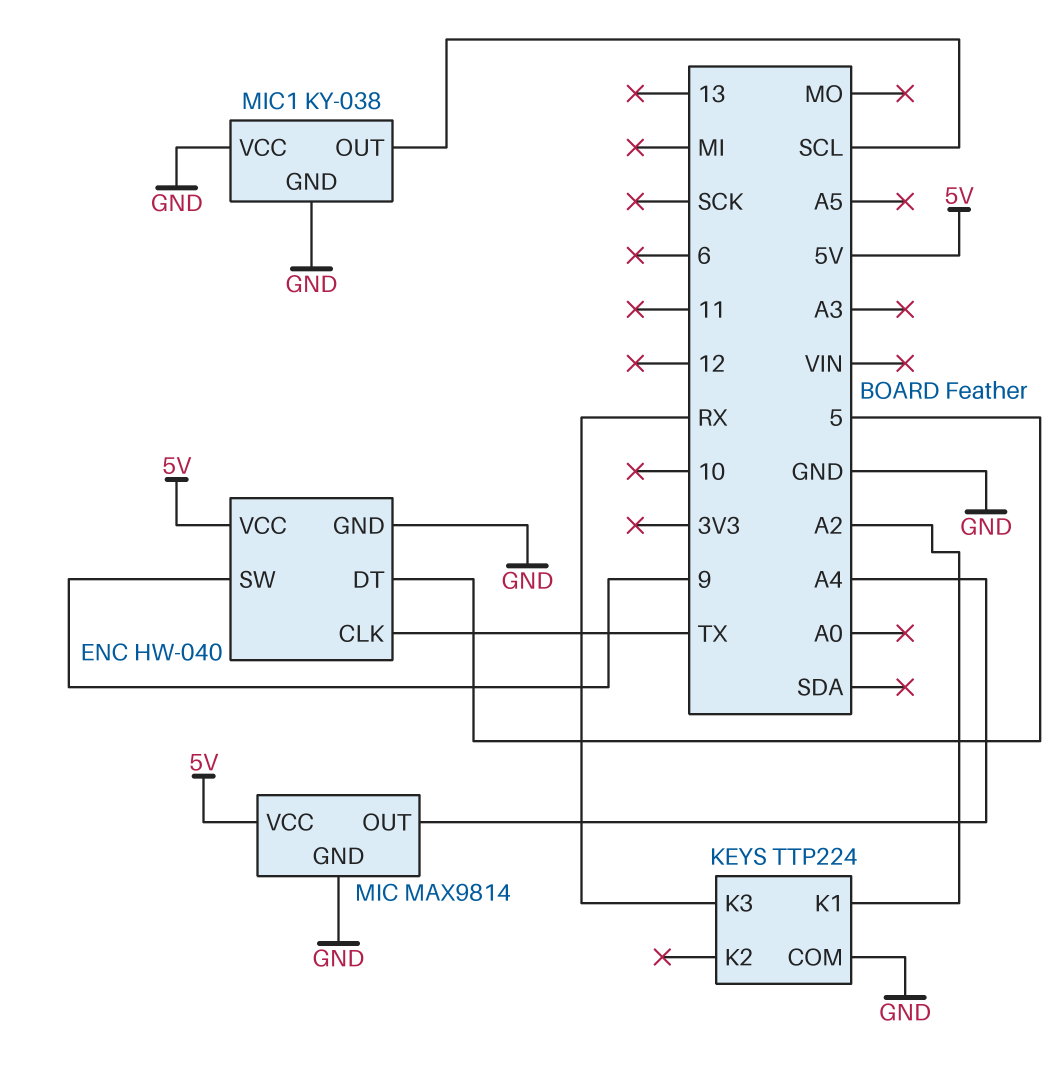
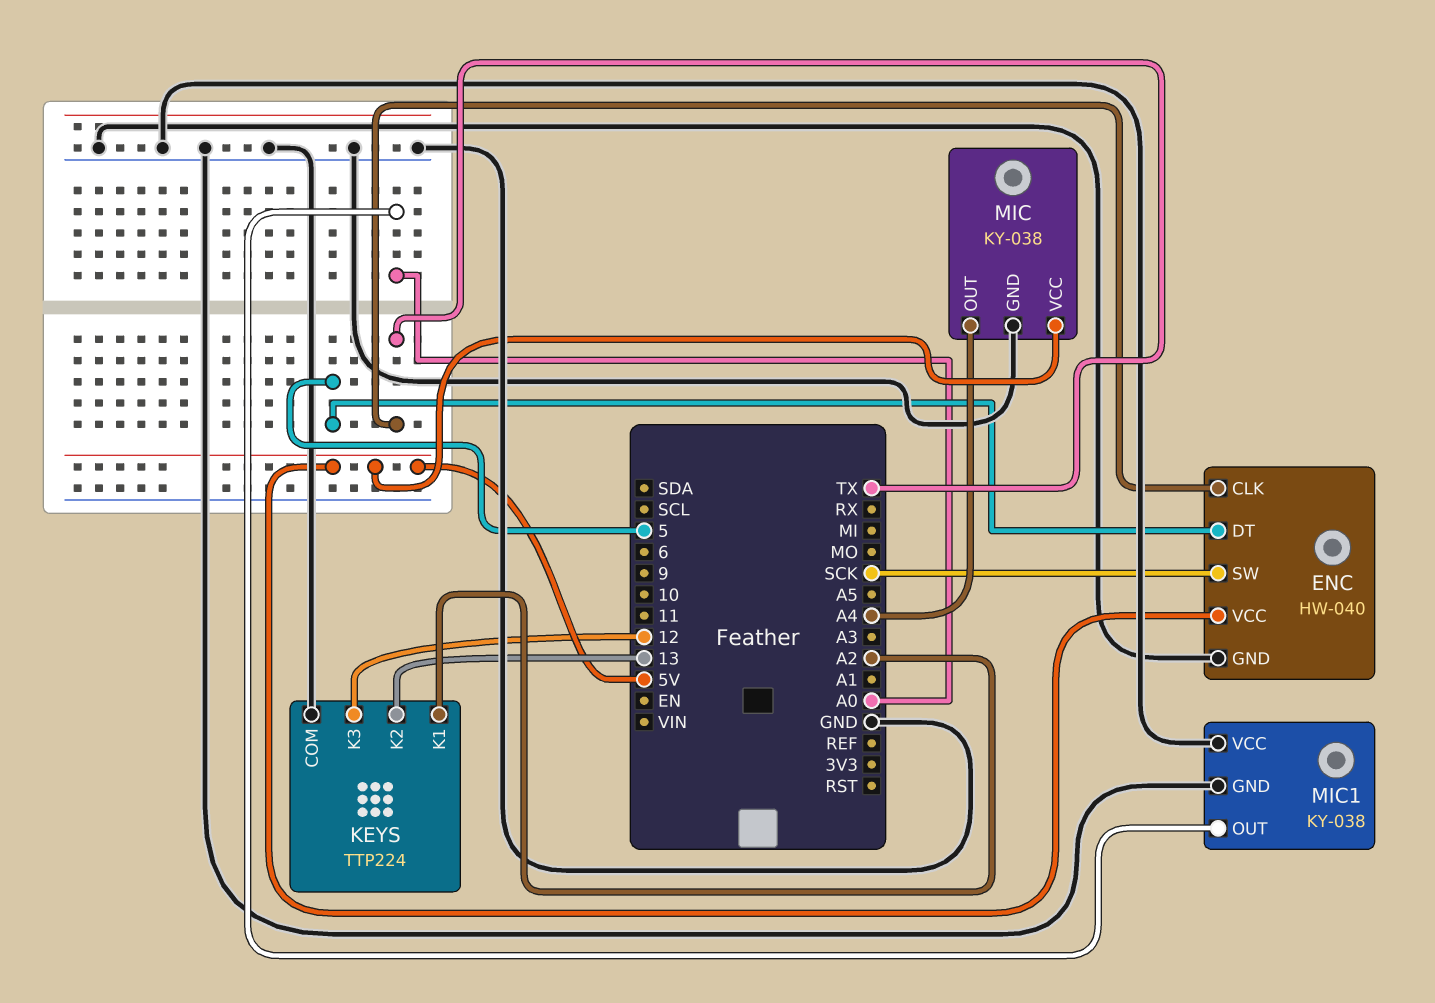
ENC pin SW: 9 -> SCK
KEYS pin K2: none -> 13
KEYS pin K3: RX -> 12
MIC: MAX9814 -> KY-038
MIC1 pin OUT: SCL -> A0

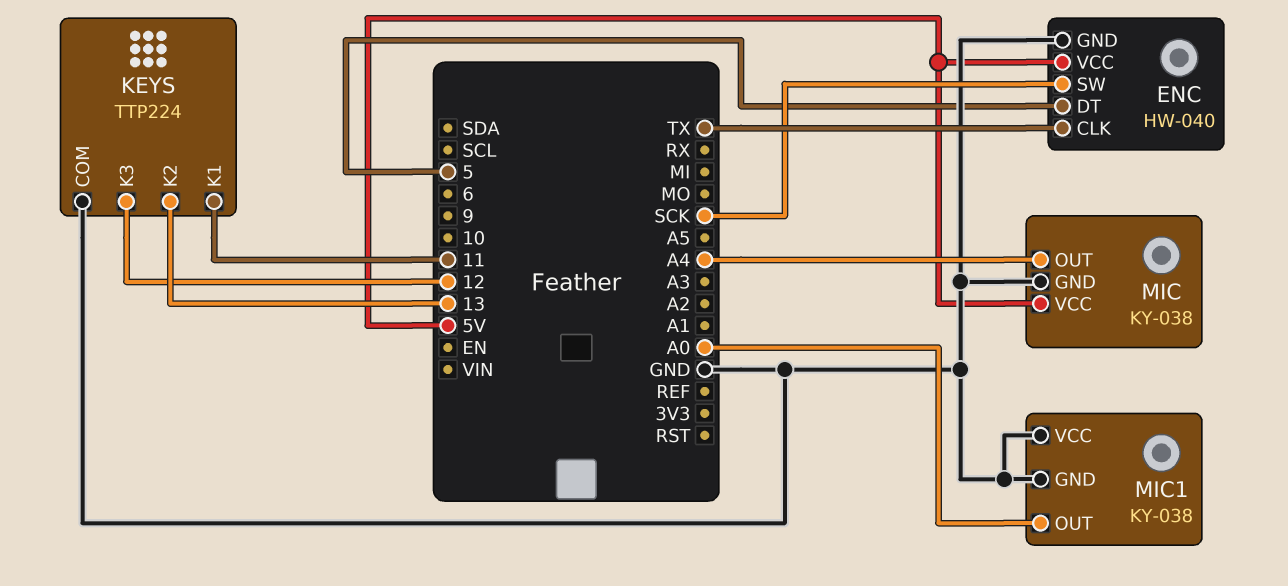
KEYS pin K1: A2 -> 11

